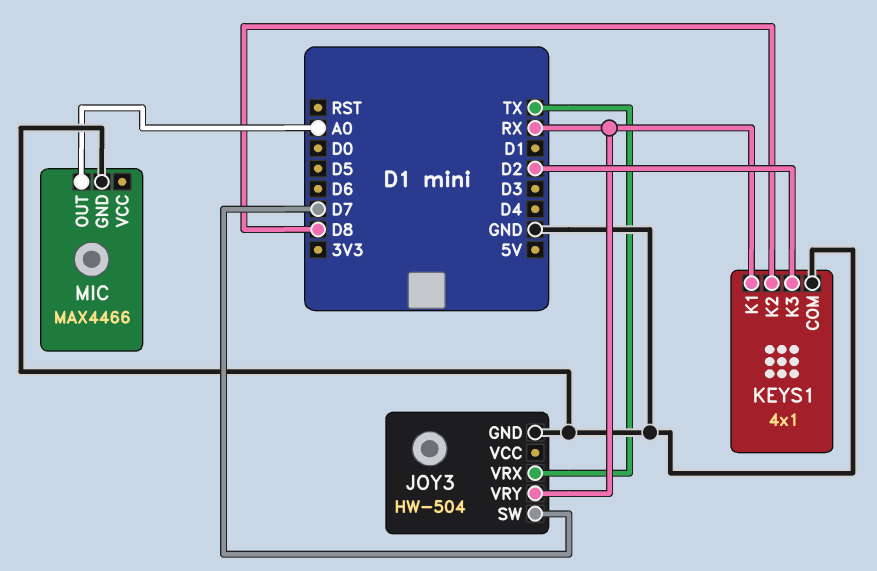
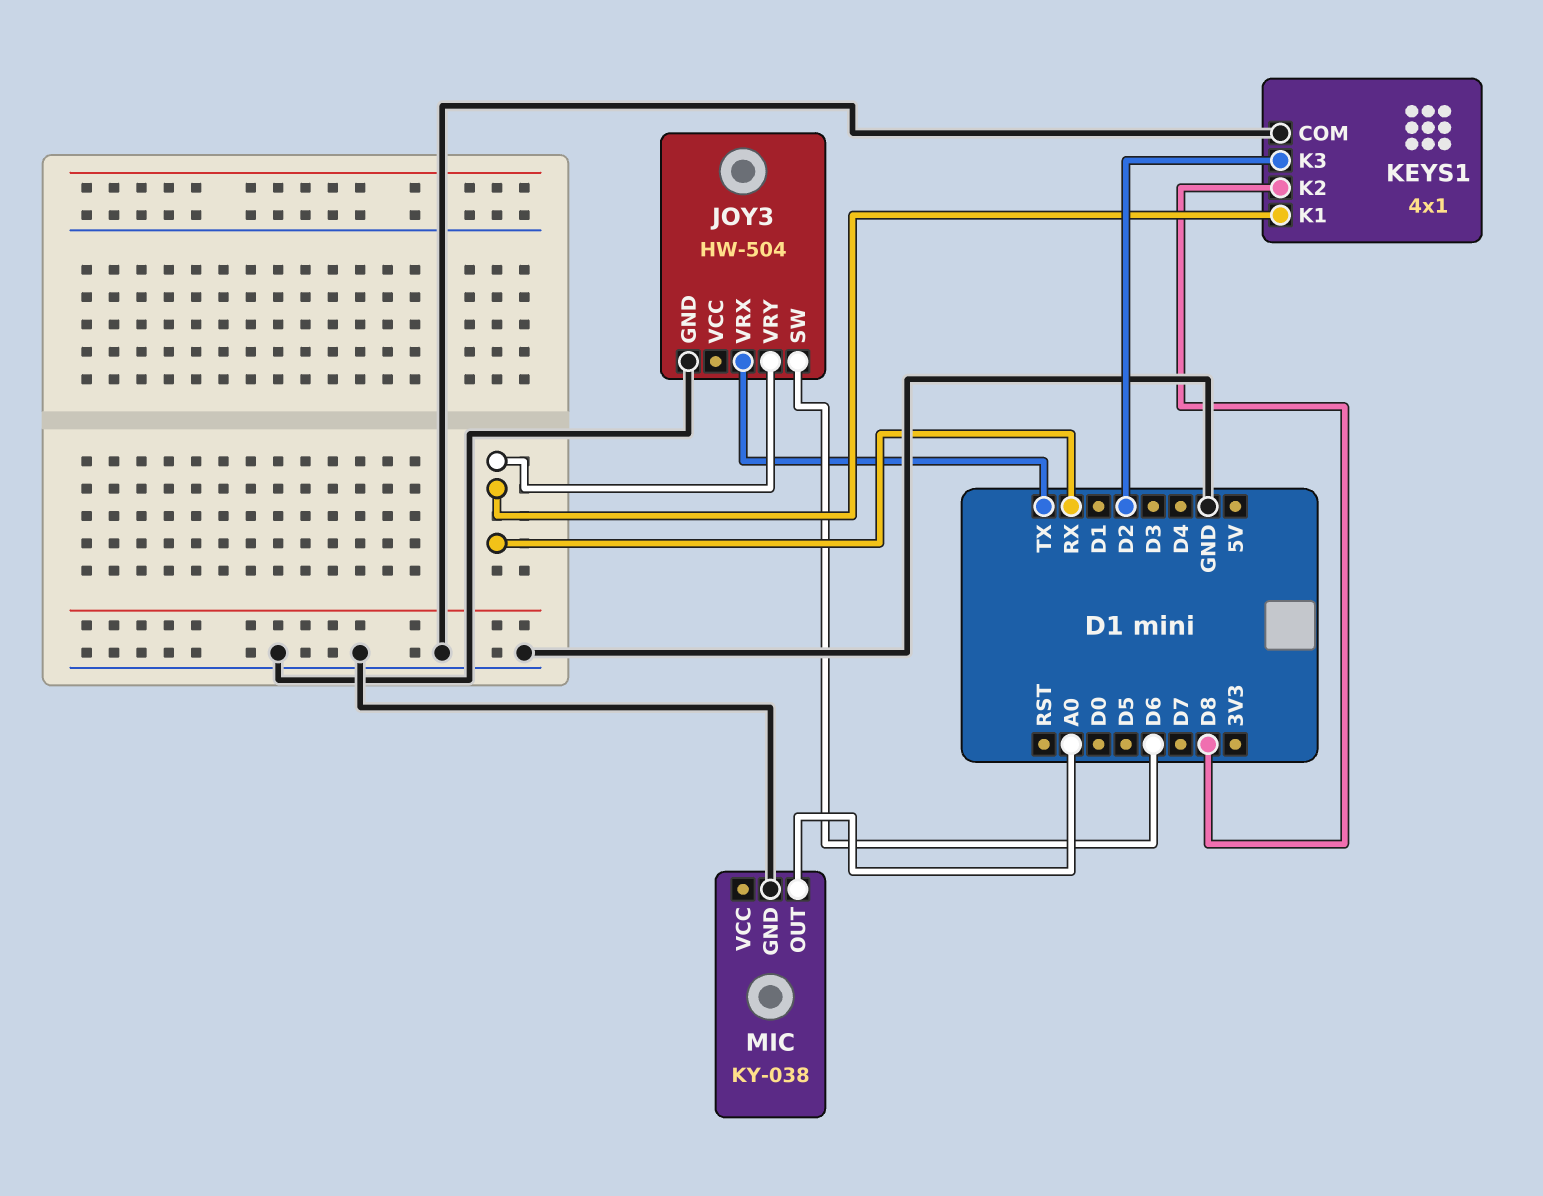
JOY3 pin SW: D7 -> D6
MIC: MAX4466 -> KY-038

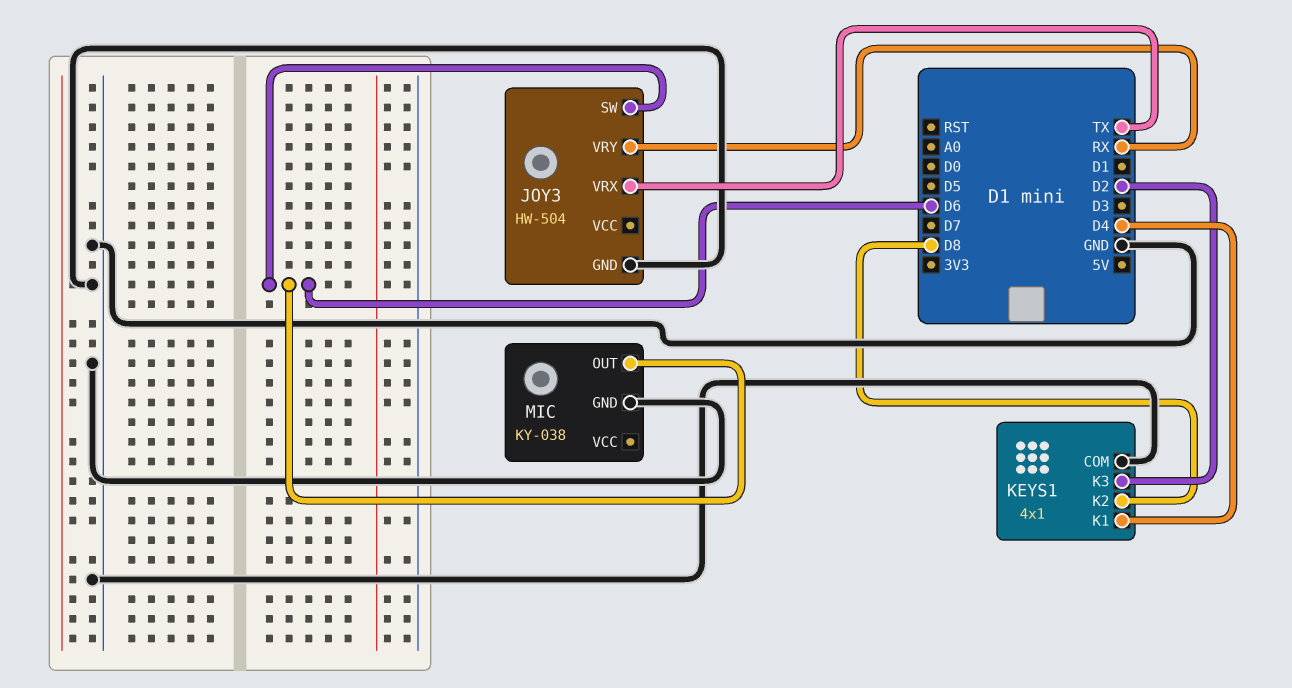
KEYS1 pin K1: RX -> D4
MIC pin OUT: A0 -> D6

